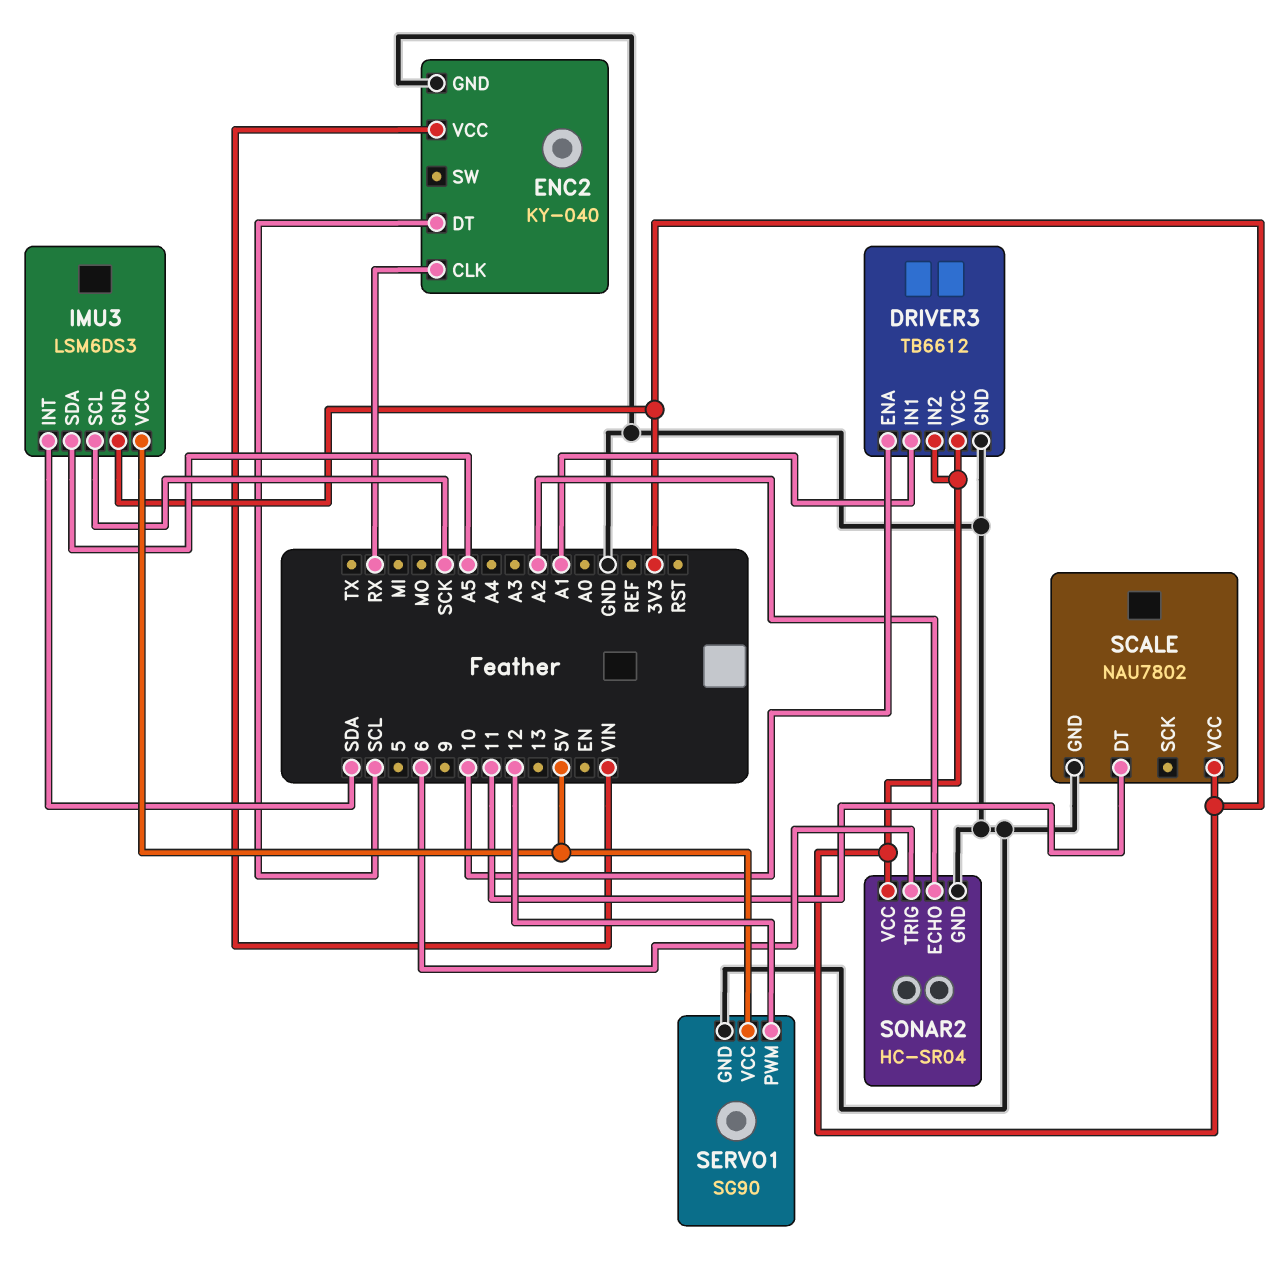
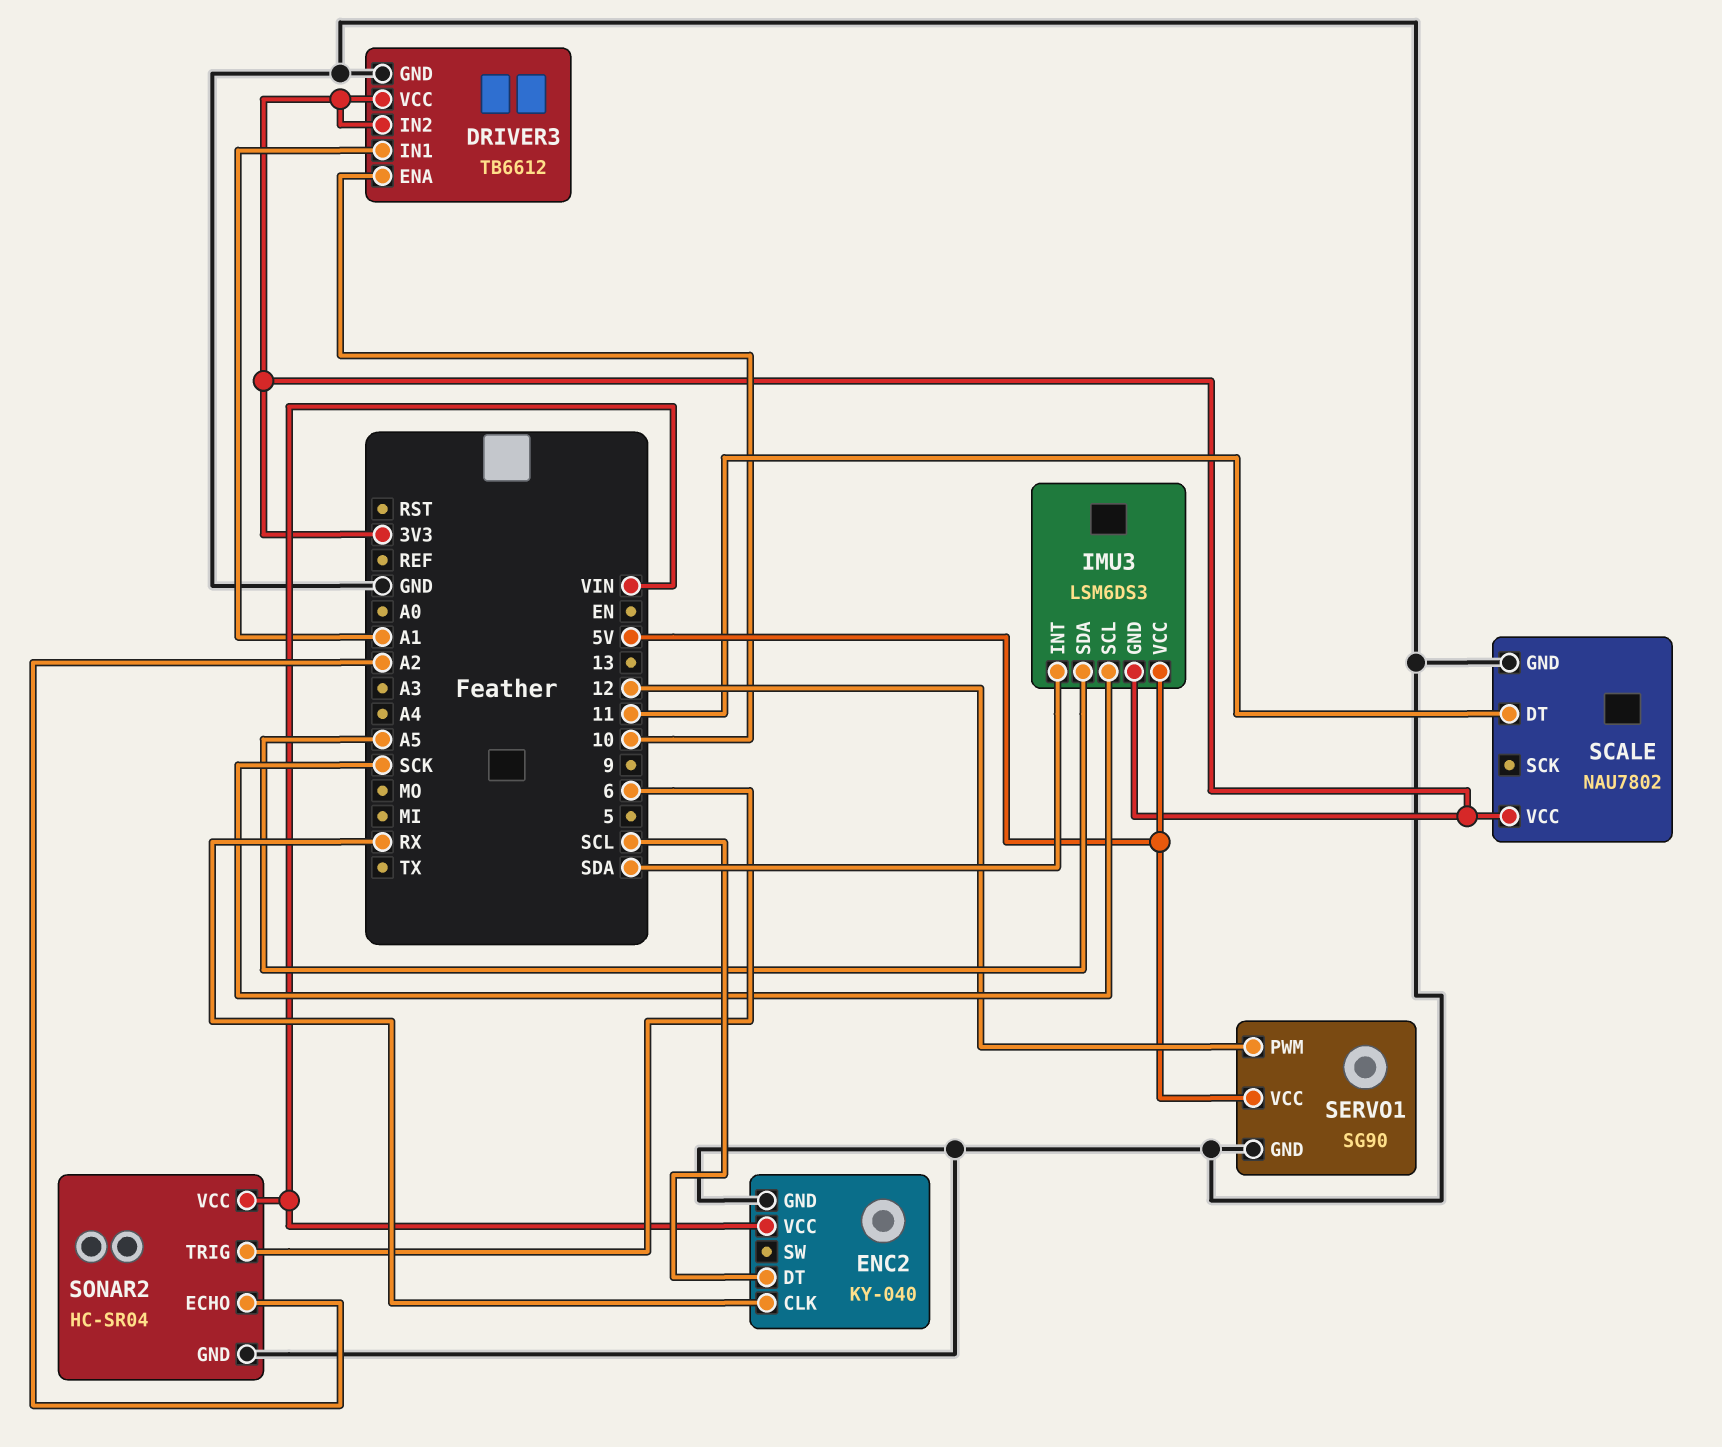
SONAR2 pin VCC: 3V3 -> VIN

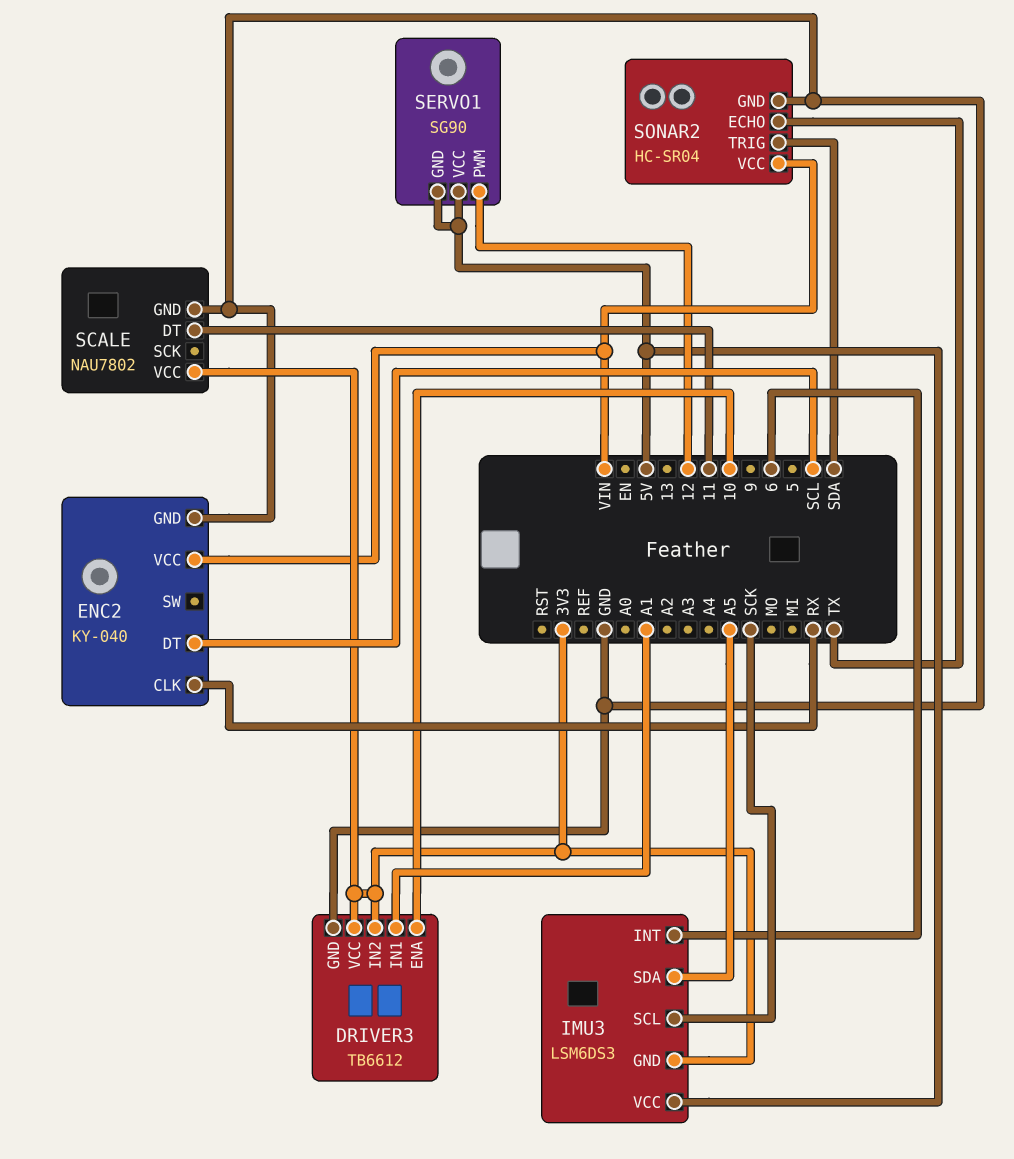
IMU3 pin INT: SDA -> 6
SERVO1 pin GND: GND -> 5V
SONAR2 pin ECHO: A2 -> TX
SONAR2 pin TRIG: 6 -> SDA

